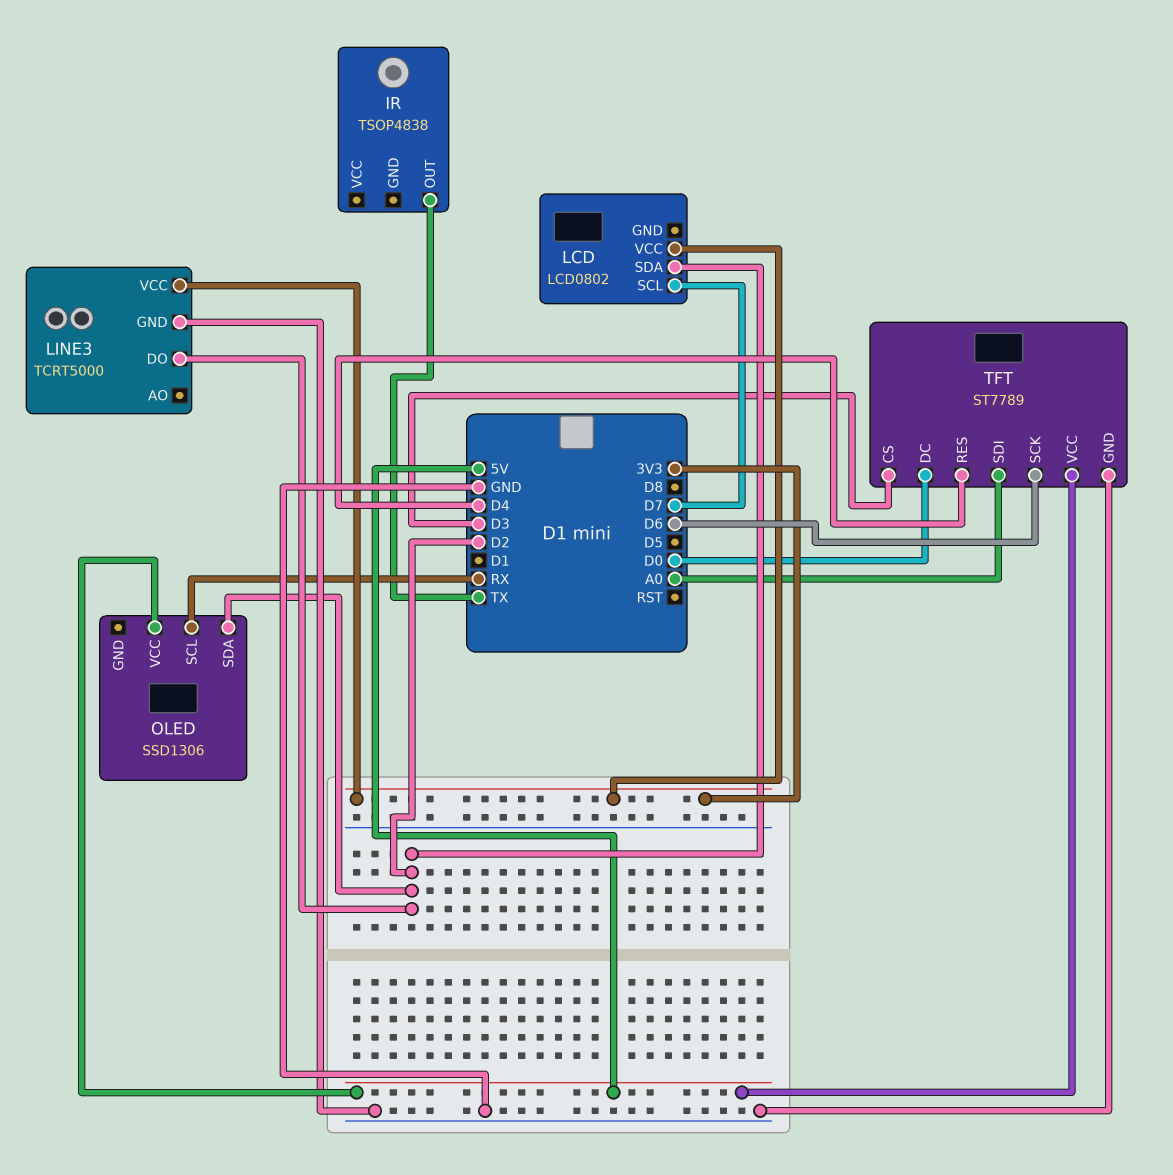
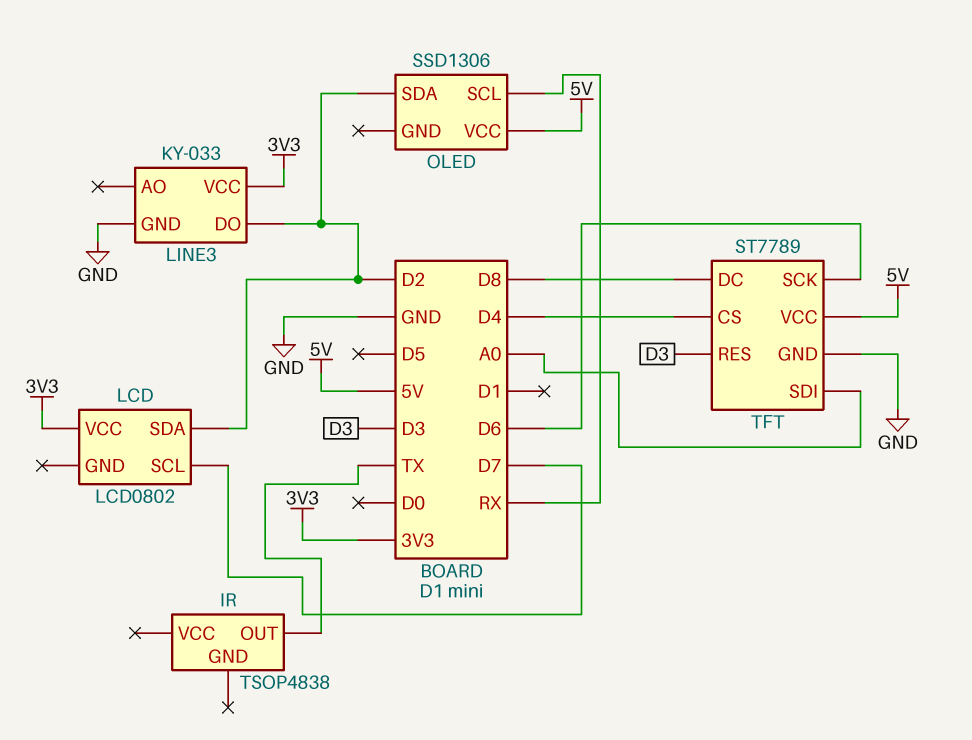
LINE3: TCRT5000 -> KY-033
TFT pin CS: D3 -> D4
TFT pin DC: D0 -> D8
TFT pin RES: D4 -> D3

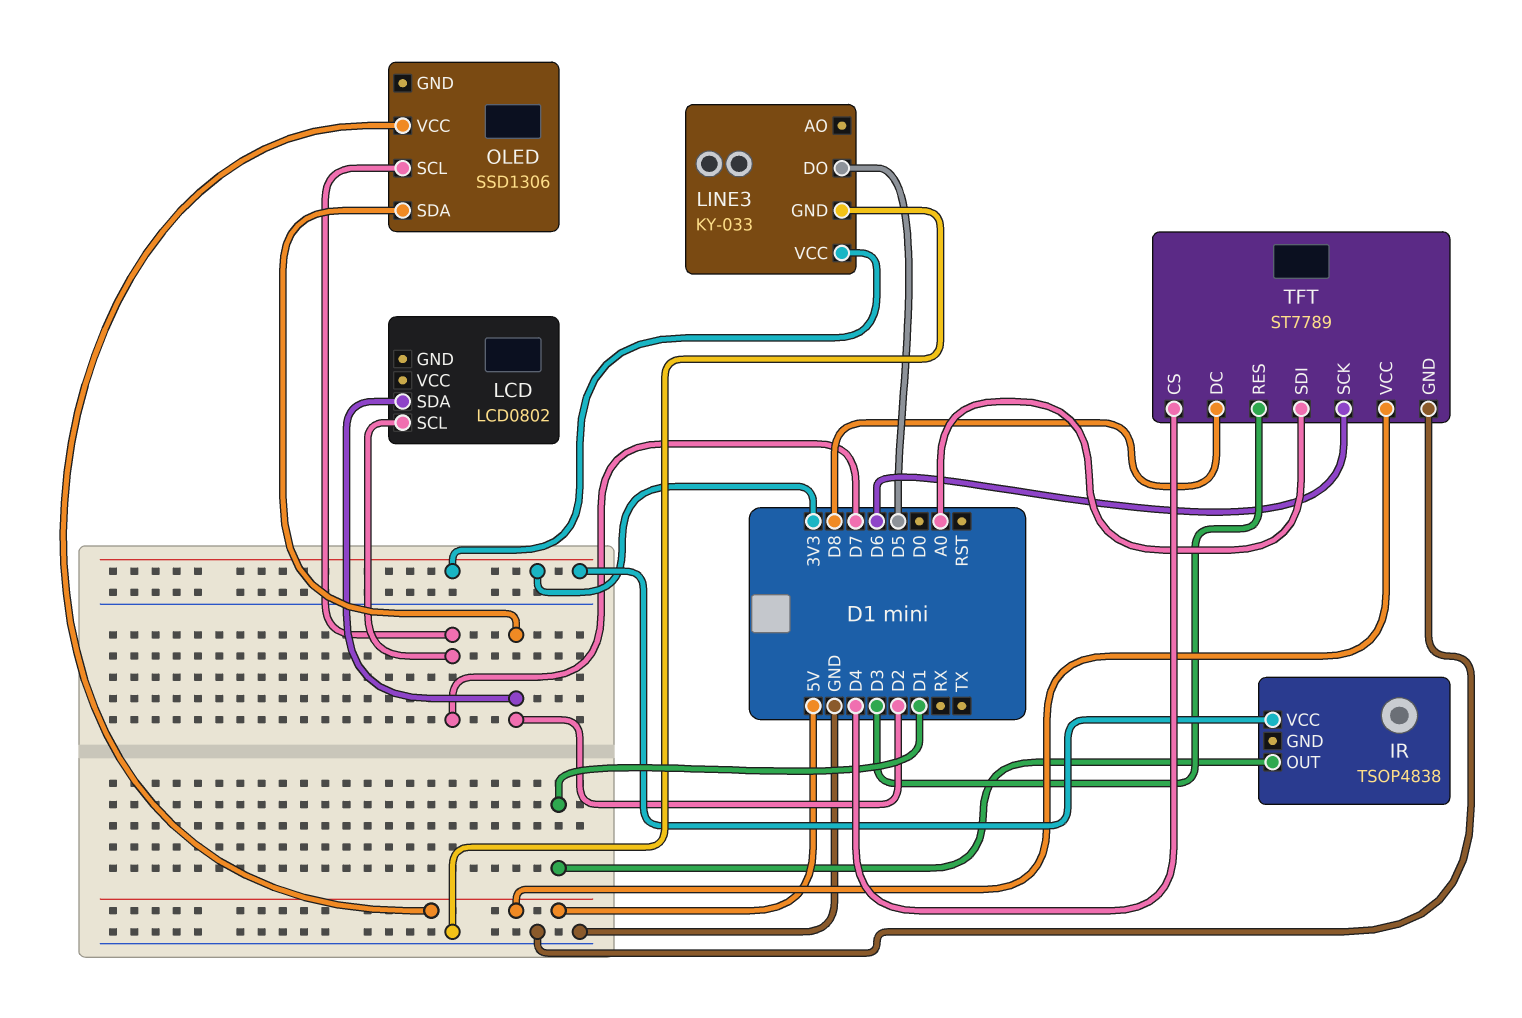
IR pin OUT: TX -> D1
IR pin VCC: none -> 3V3
LCD pin VCC: 3V3 -> none
LINE3 pin DO: D2 -> D5
OLED pin SCL: RX -> D7

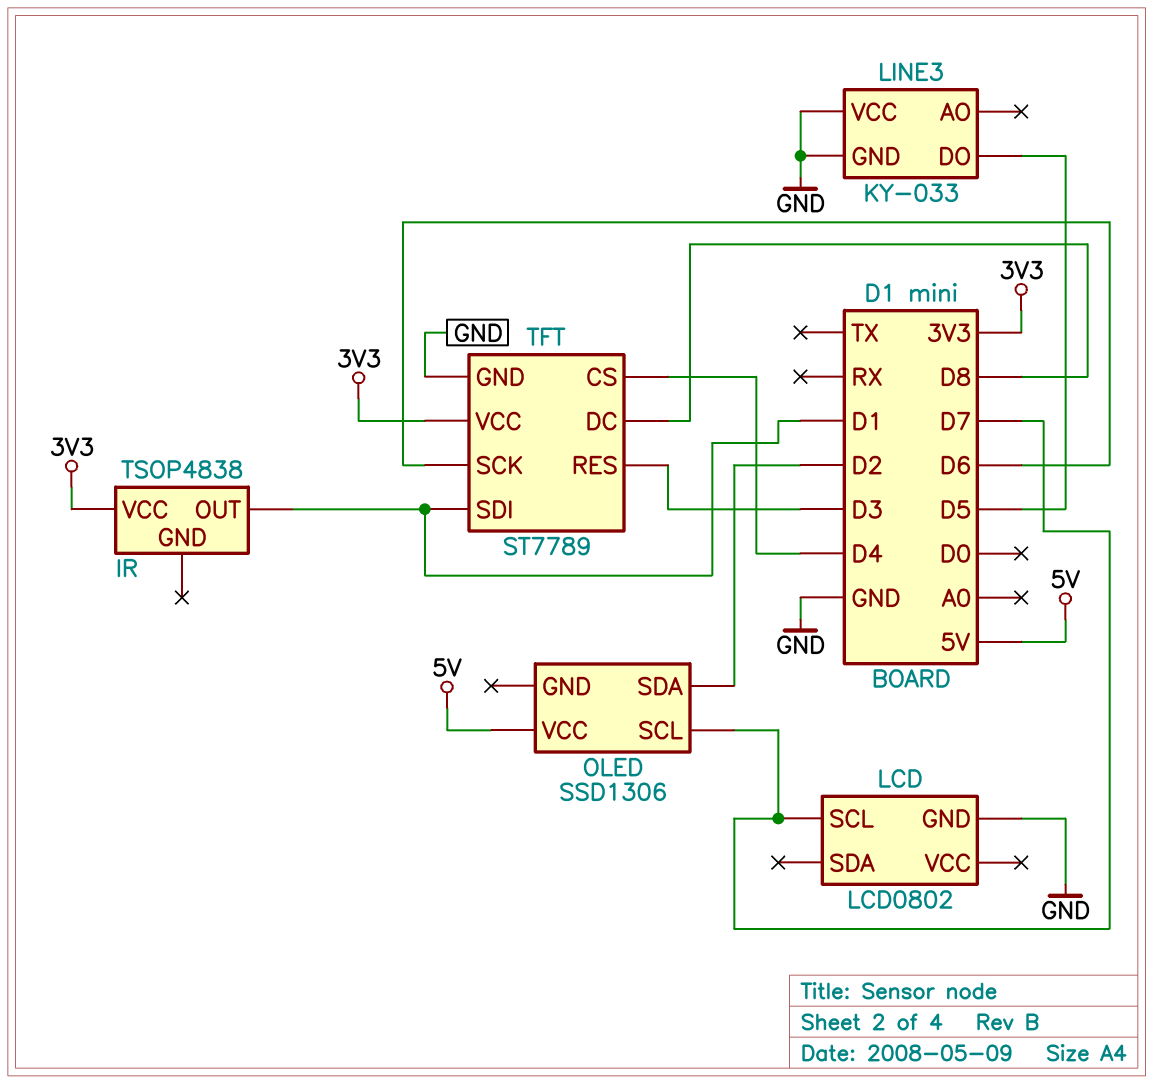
LCD pin GND: none -> GND
LCD pin SDA: D2 -> none
LINE3 pin VCC: 3V3 -> GND
TFT pin SDI: A0 -> D1
TFT pin VCC: 5V -> 3V3

